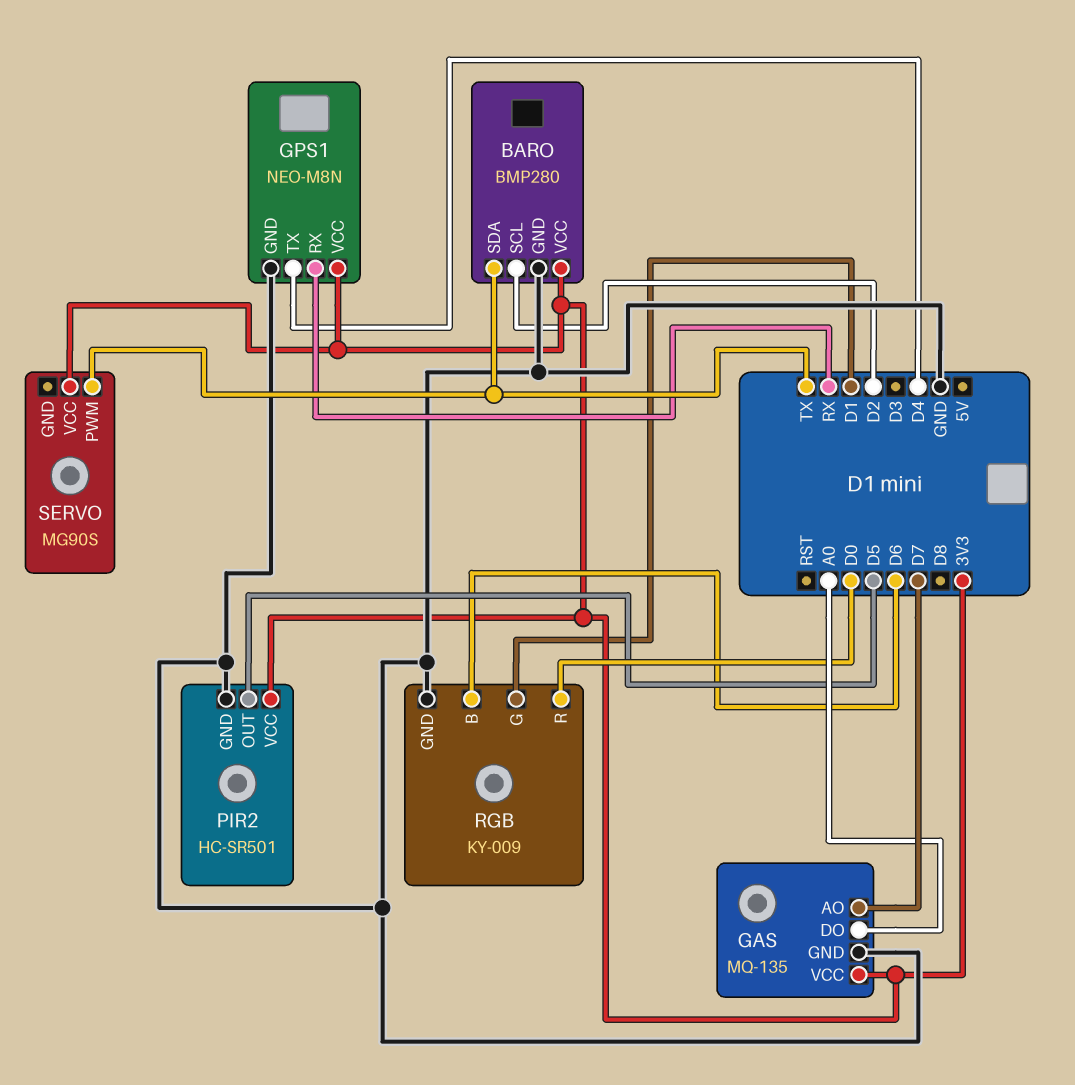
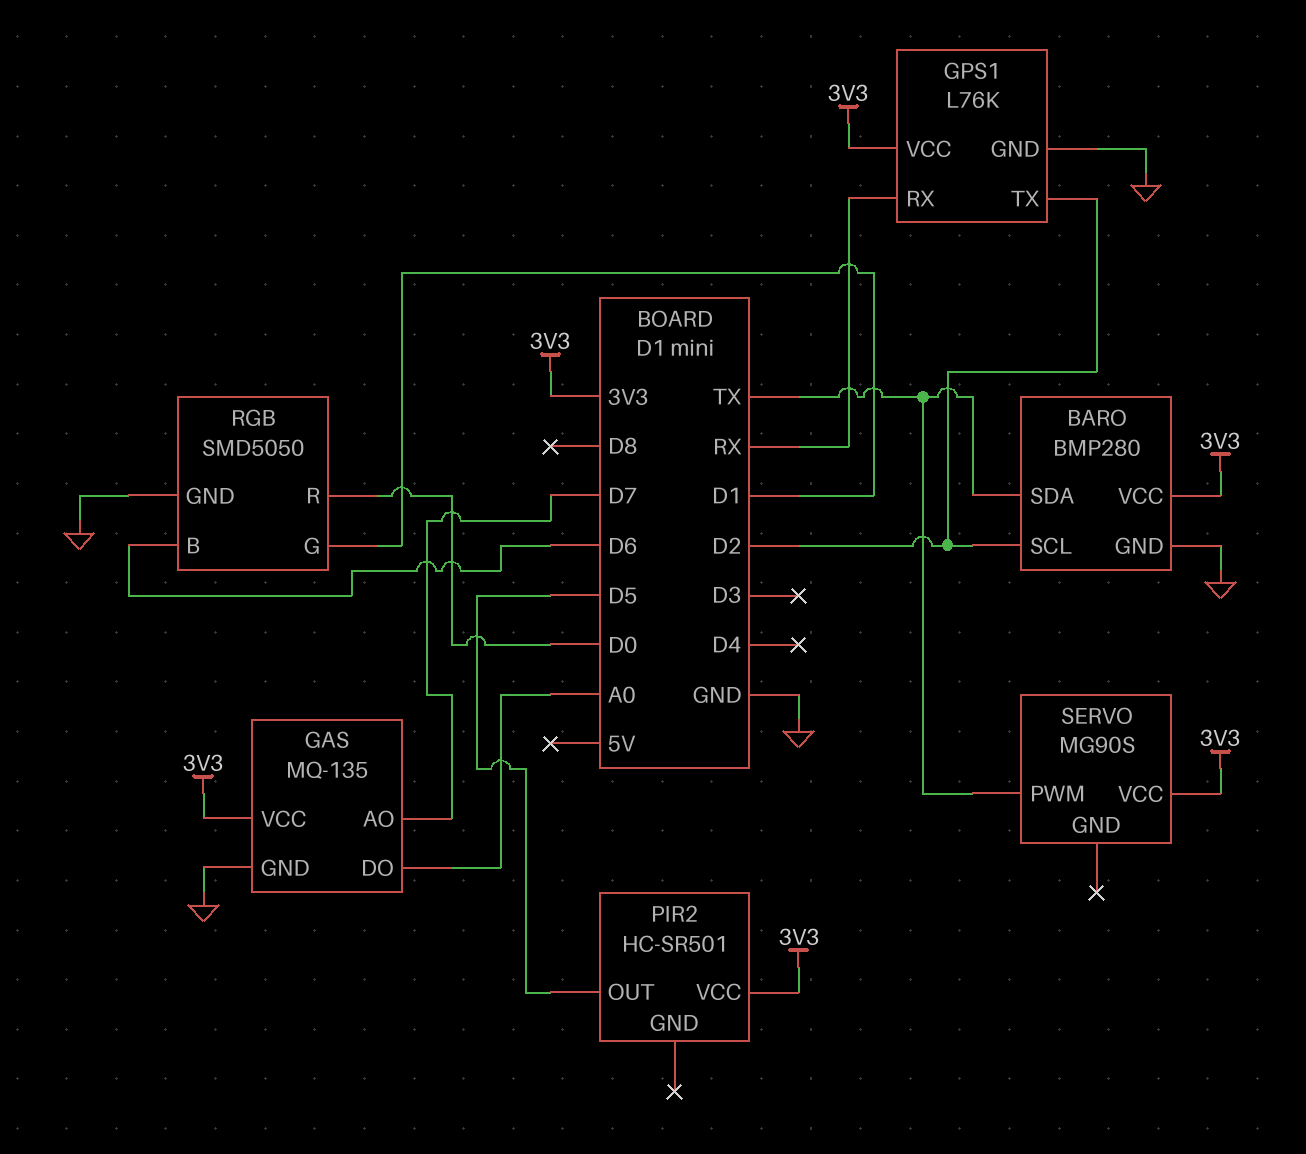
GPS1: NEO-M8N -> L76K
GPS1 pin TX: D4 -> D2
PIR2 pin GND: GND -> none
RGB: KY-009 -> SMD5050

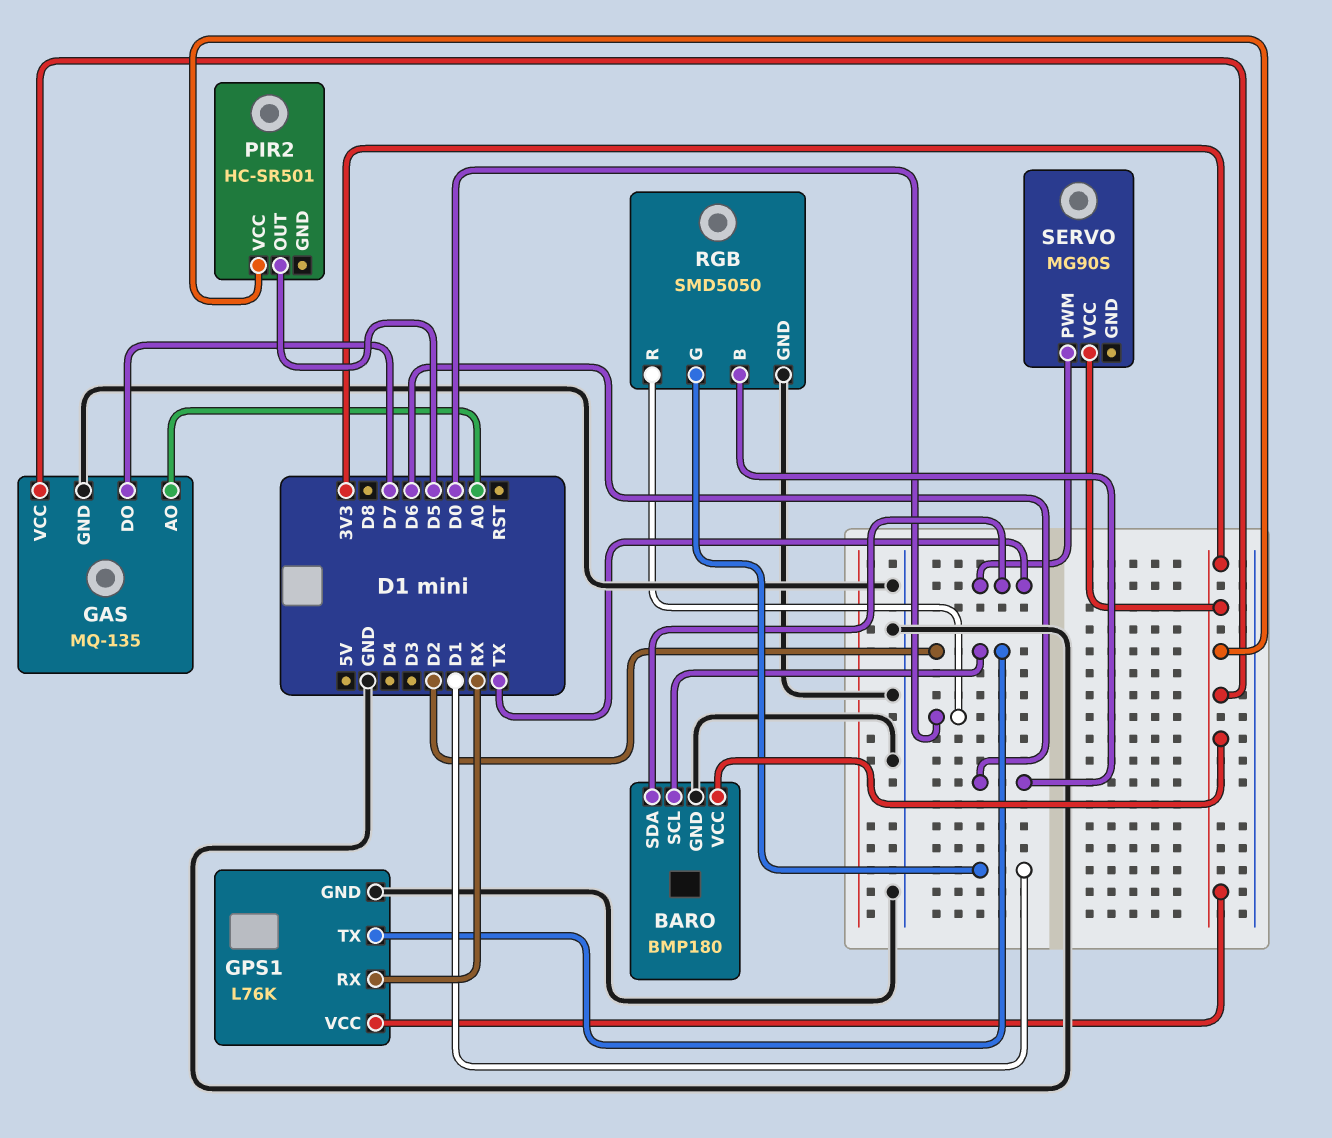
BARO: BMP280 -> BMP180
GAS pin AO: D7 -> A0
GAS pin DO: A0 -> D7

